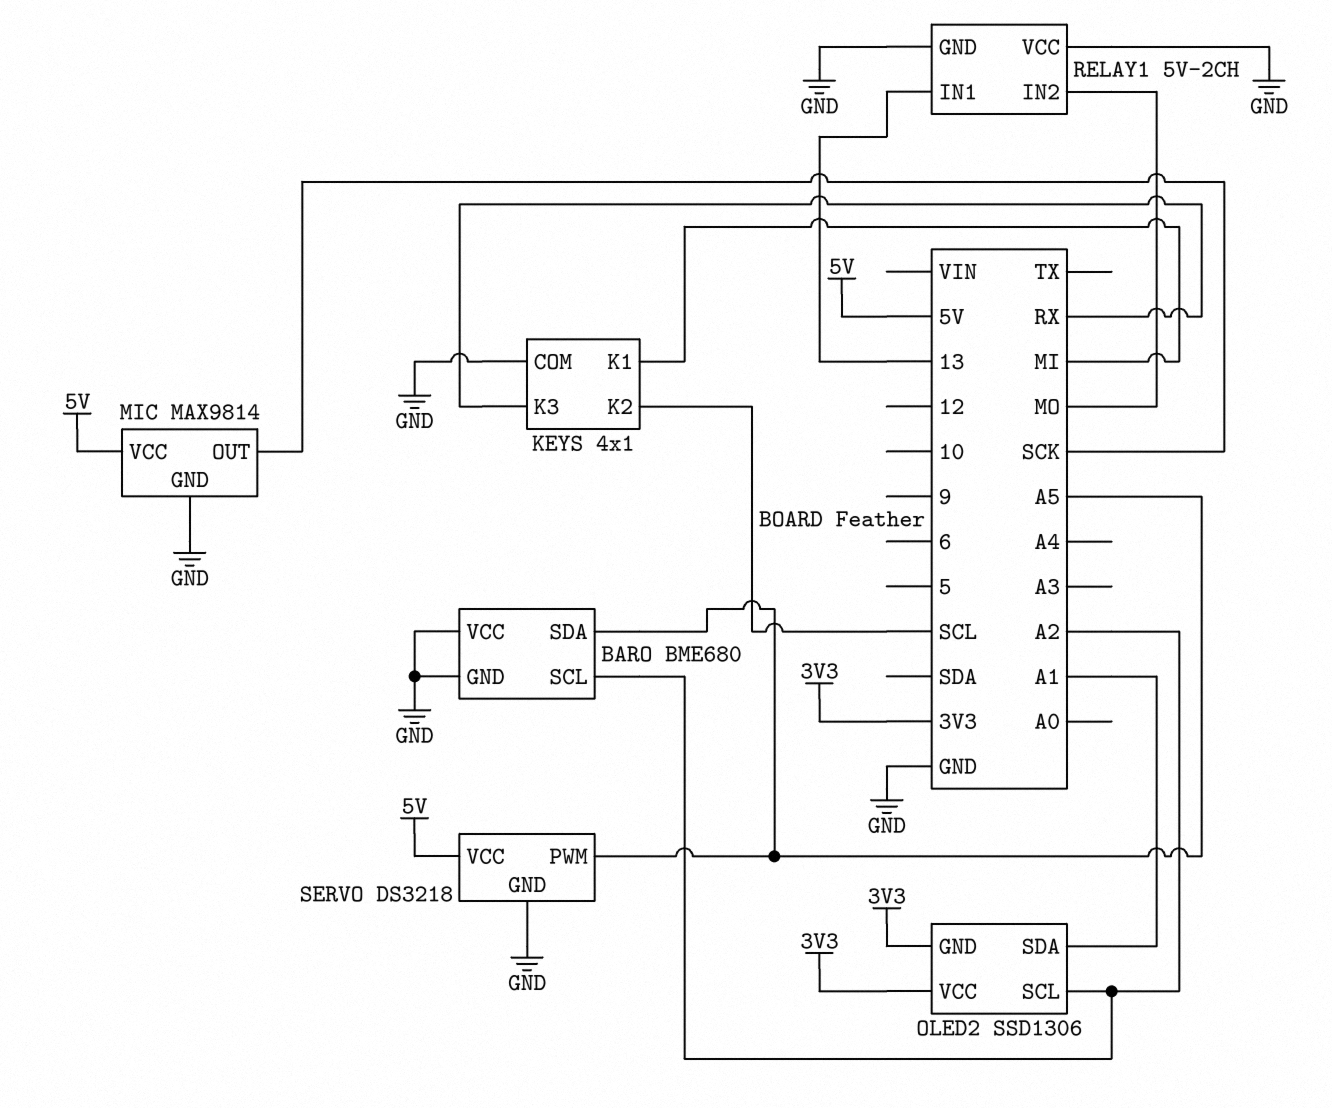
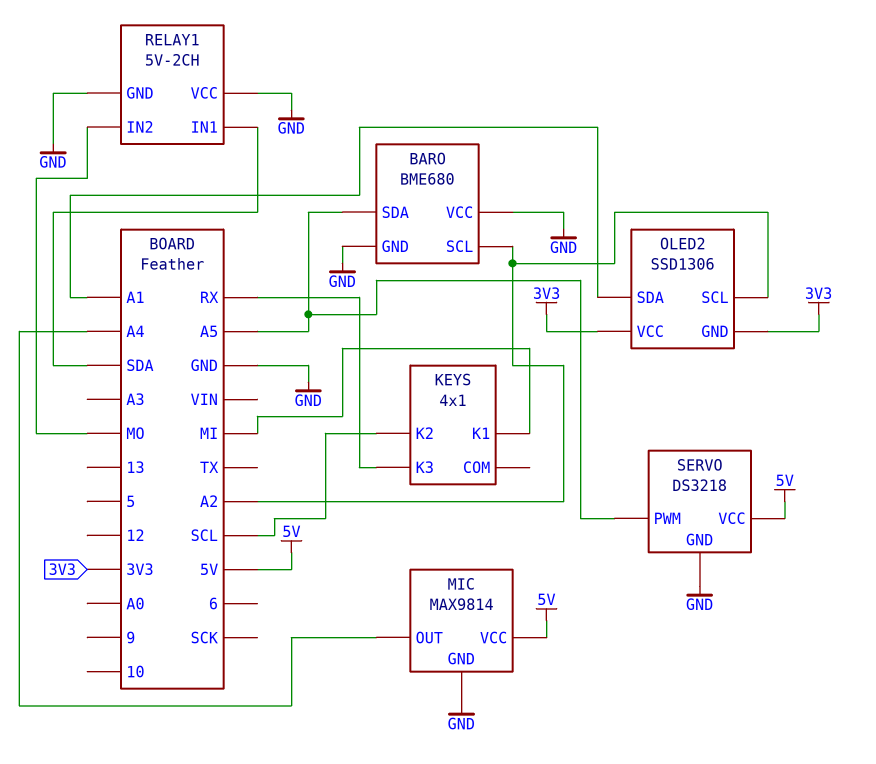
KEYS pin COM: GND -> none
MIC pin OUT: SCK -> A4
RELAY1 pin IN1: 13 -> SDA

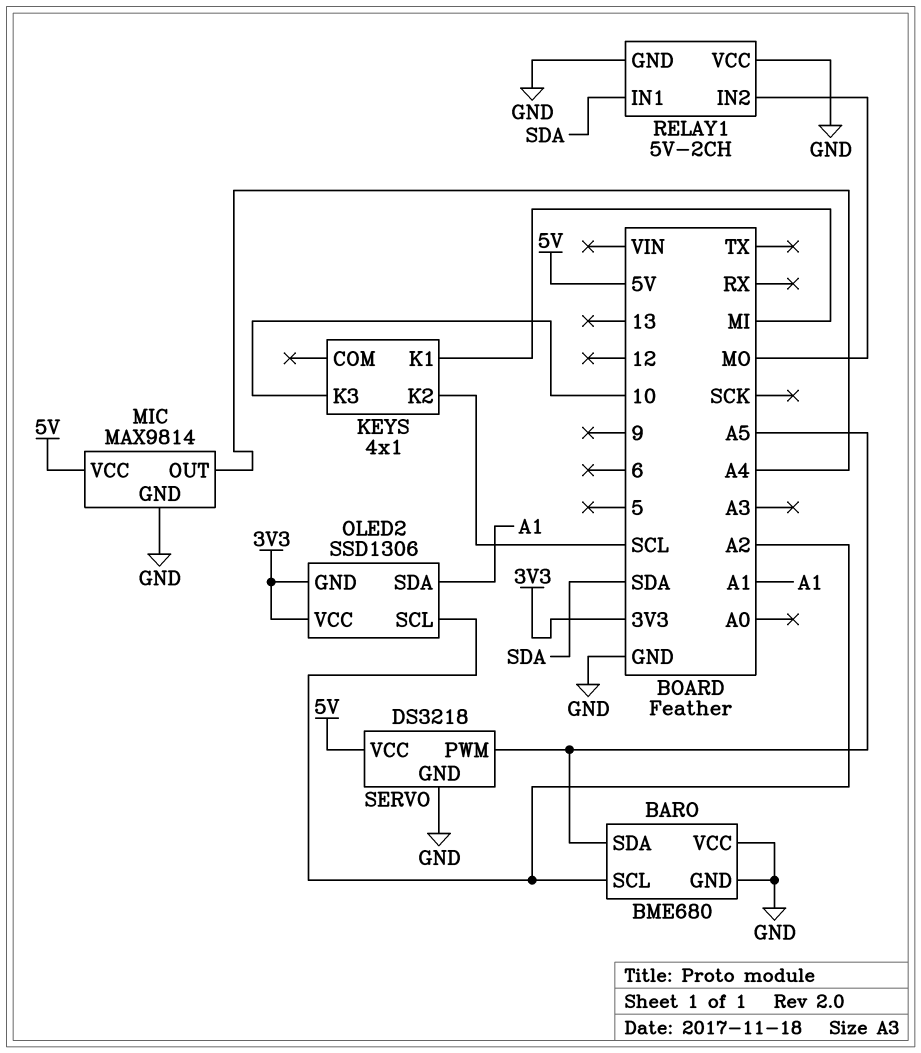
KEYS pin K3: RX -> 10

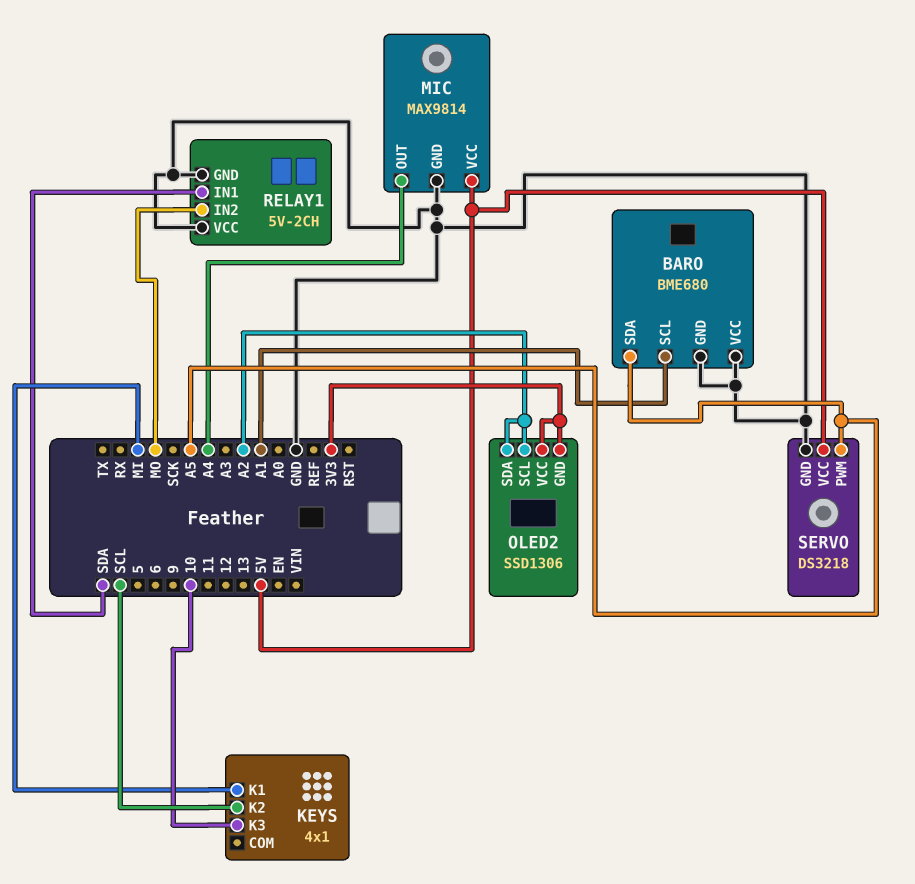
BARO pin SCL: A2 -> A1
OLED2 pin SDA: A1 -> A2

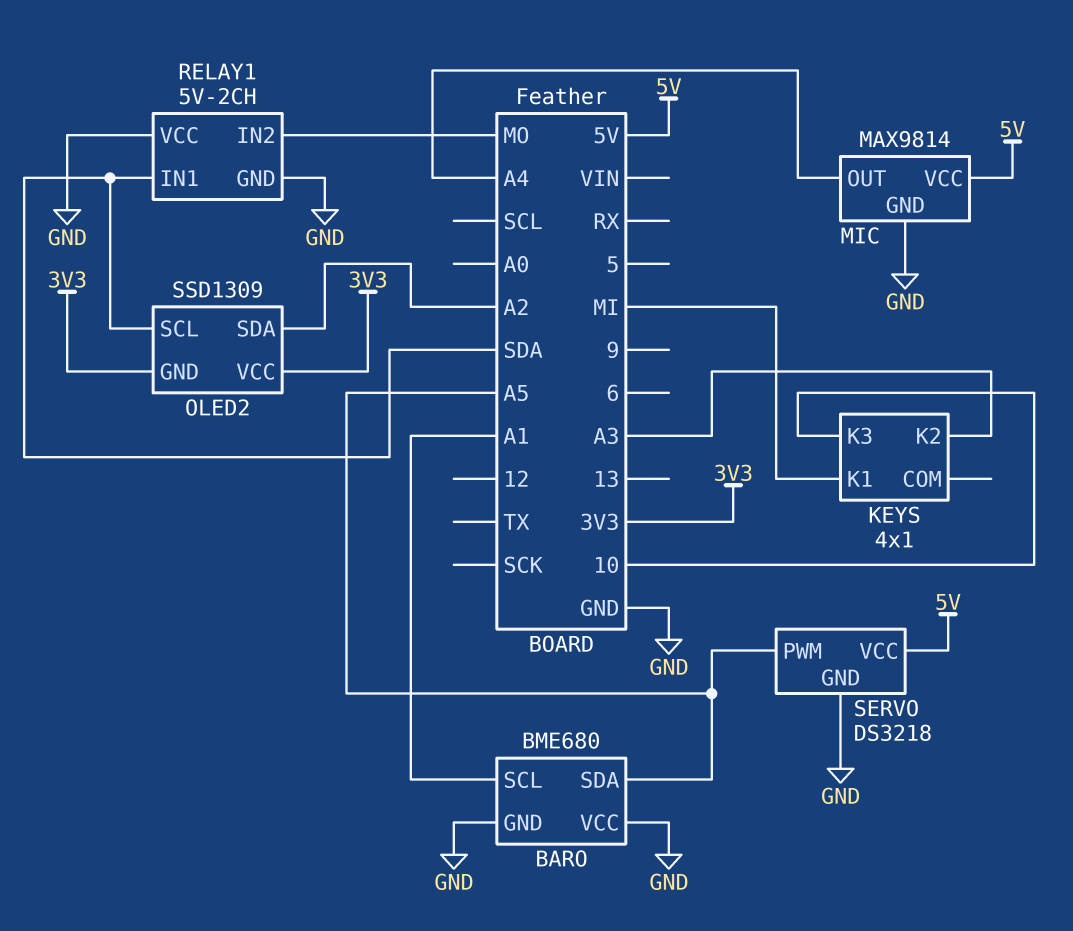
KEYS pin K2: SCL -> A3
OLED2: SSD1306 -> SSD1309
OLED2 pin SCL: A2 -> SDA

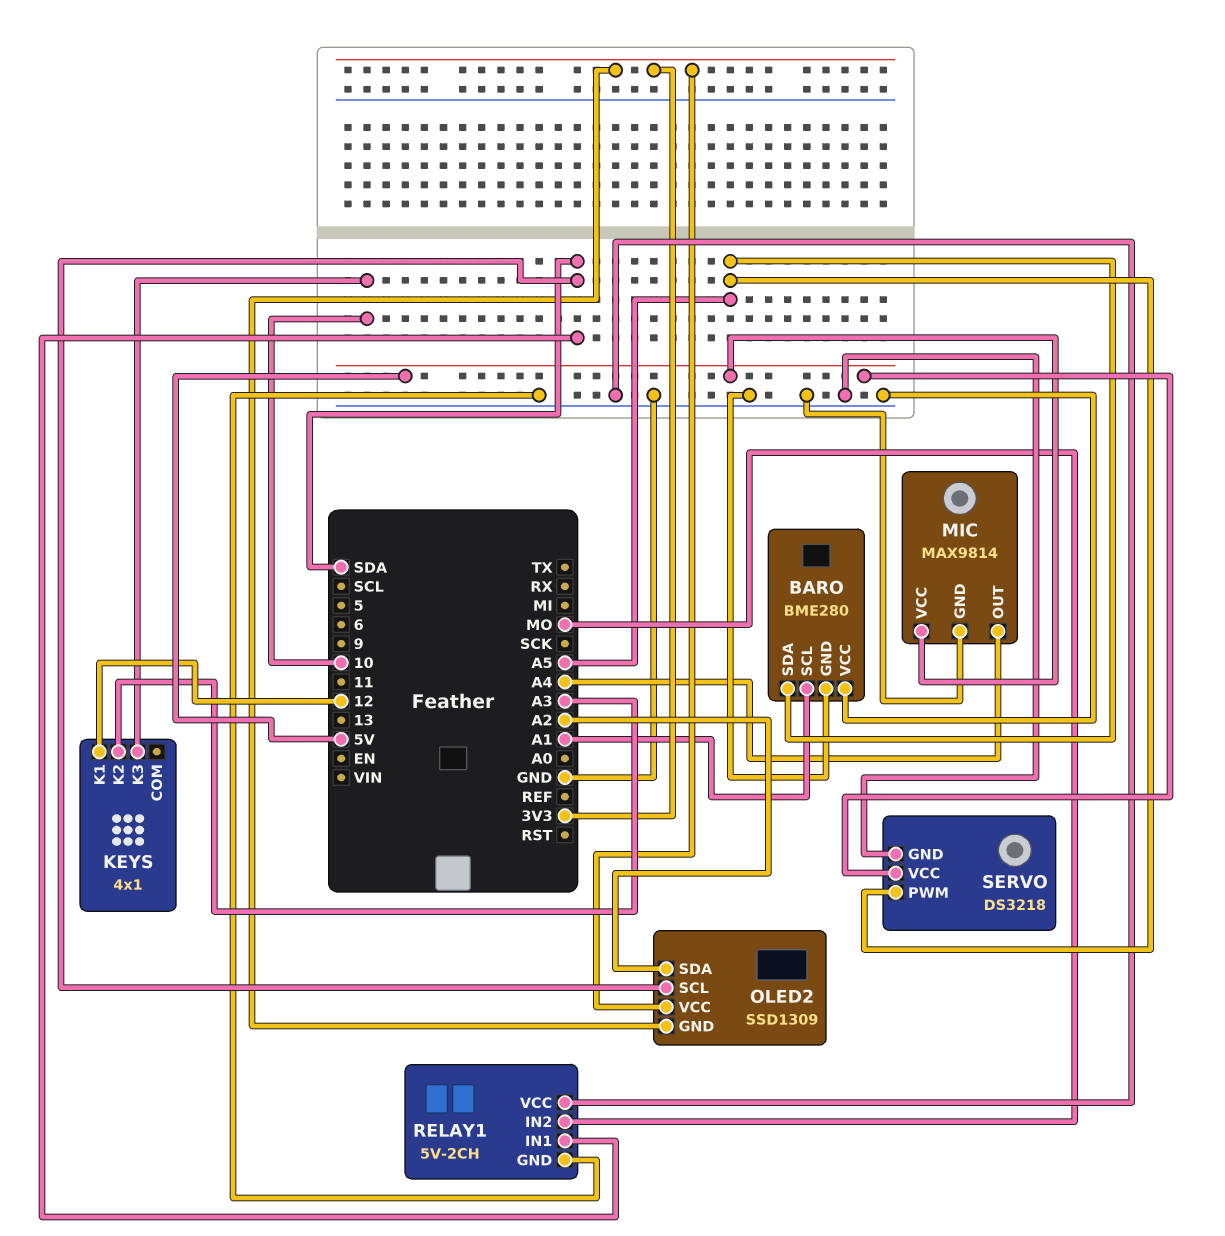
BARO: BME680 -> BME280
KEYS pin K1: MI -> 12

